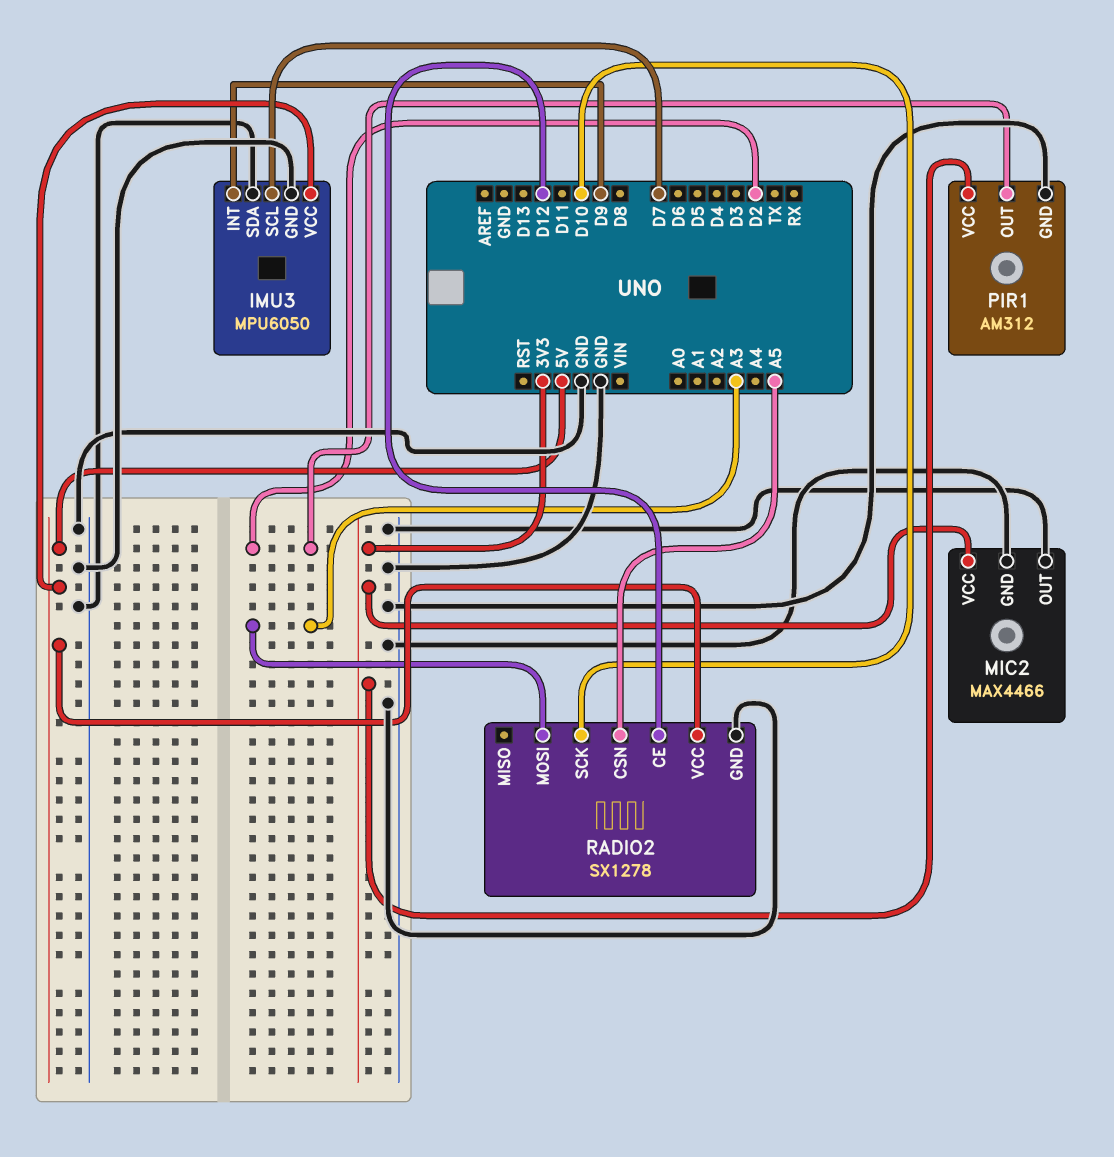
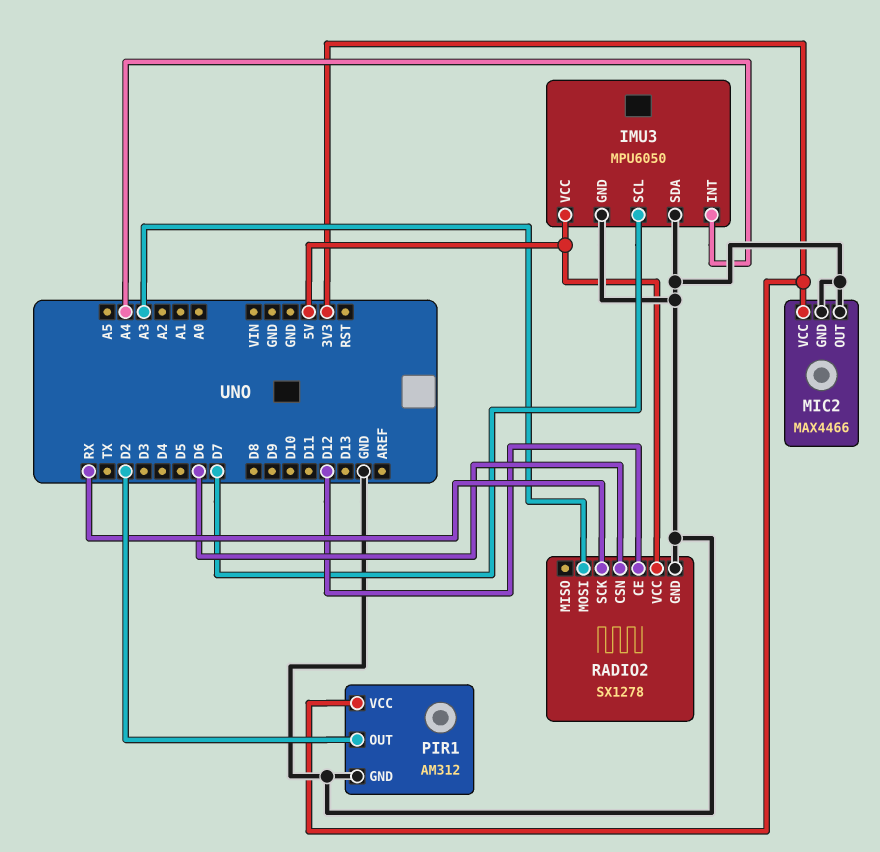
IMU3 pin INT: D9 -> A4
RADIO2 pin CSN: A5 -> D6
RADIO2 pin SCK: D10 -> RX

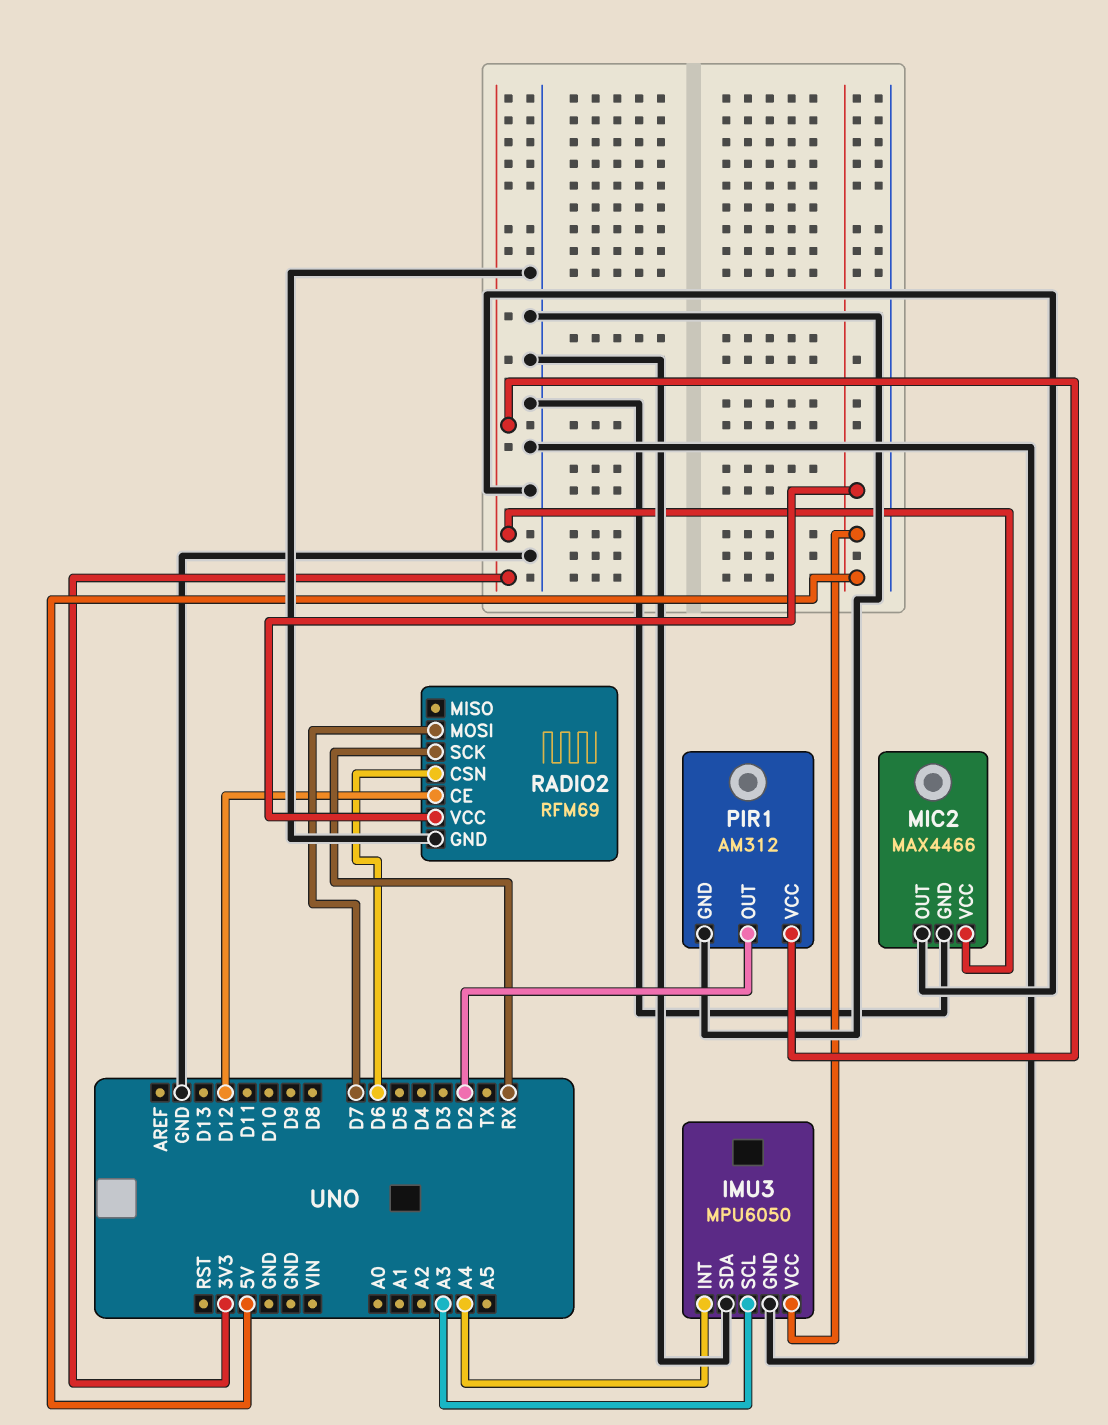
IMU3 pin SCL: D7 -> A3
RADIO2: SX1278 -> RFM69
RADIO2 pin MOSI: A3 -> D7

